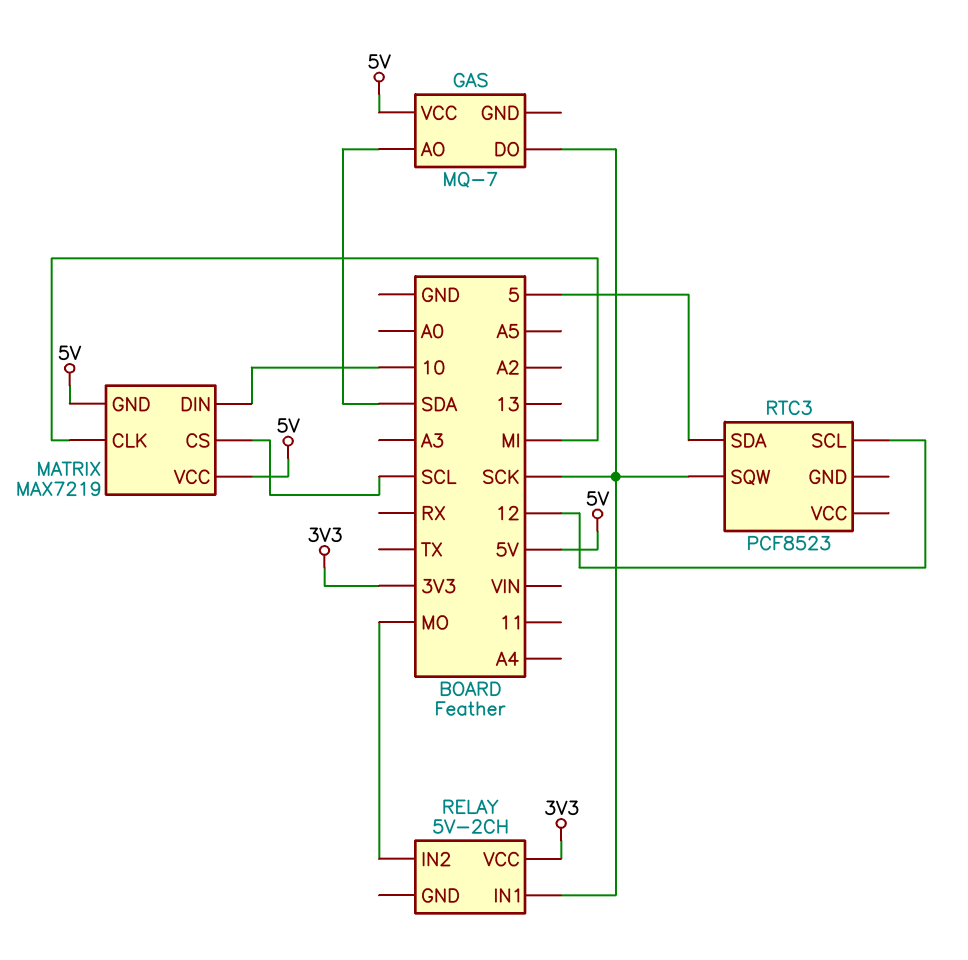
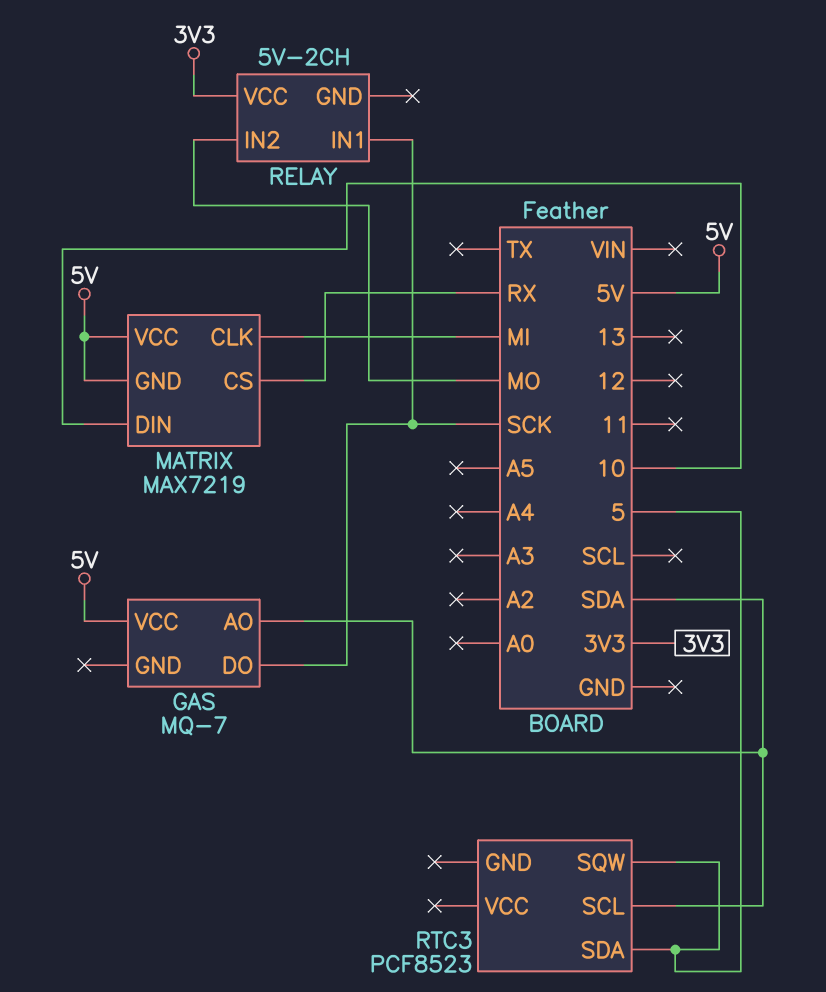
MATRIX pin CS: SCL -> RX
RTC3 pin SCL: 12 -> SDA
RTC3 pin SQW: SCK -> 5

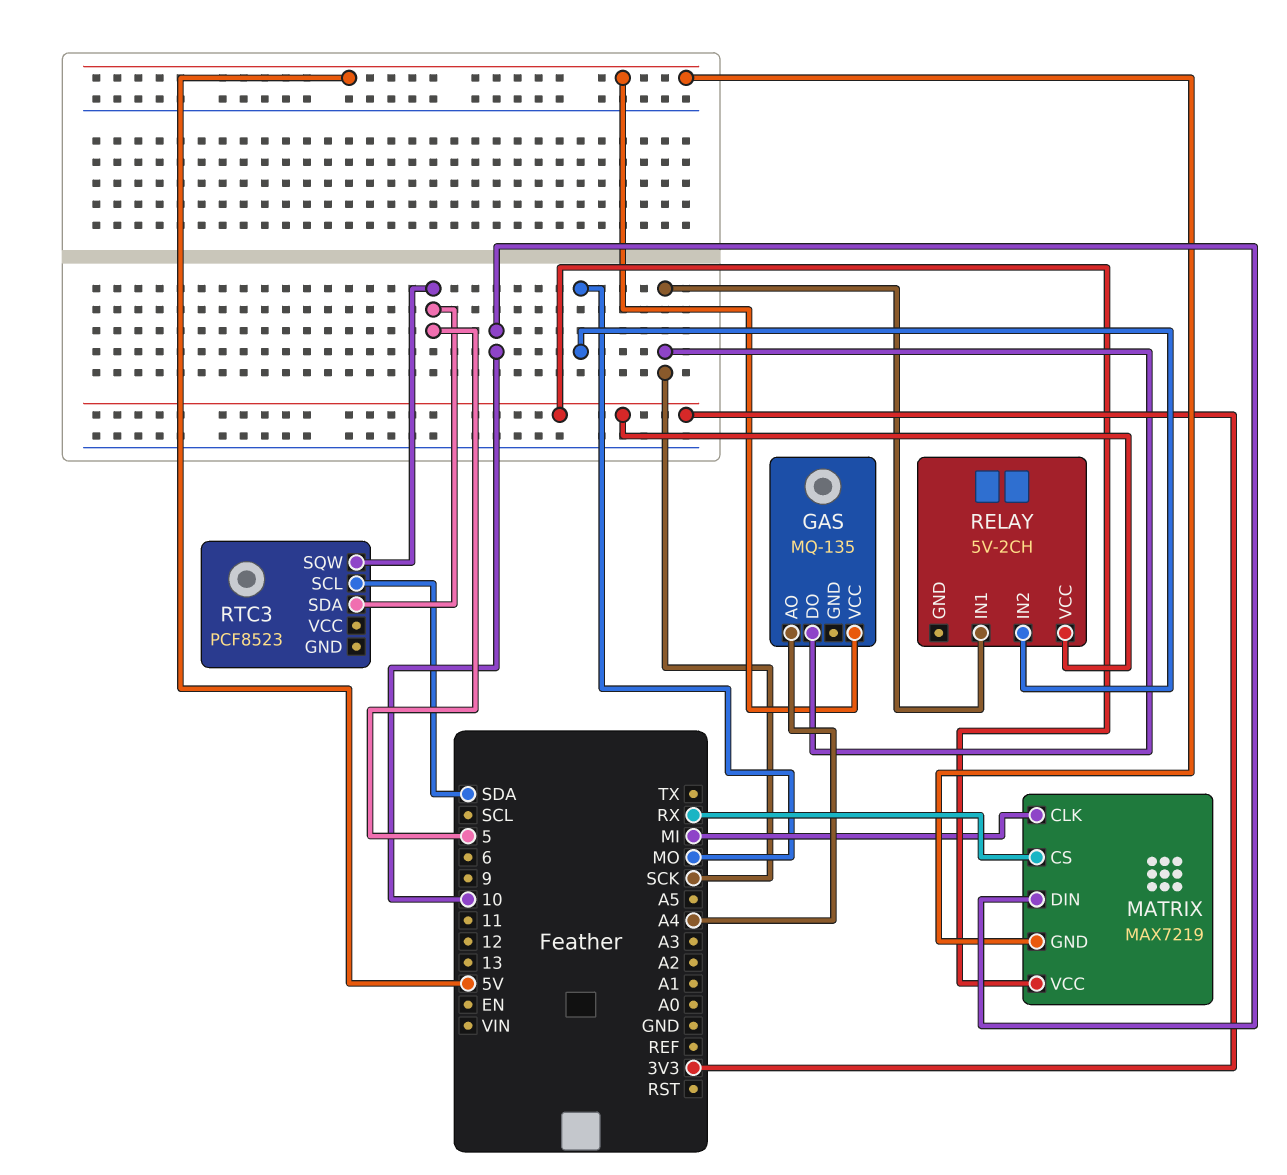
GAS: MQ-7 -> MQ-135
GAS pin AO: SDA -> A4
MATRIX pin VCC: 5V -> 3V3

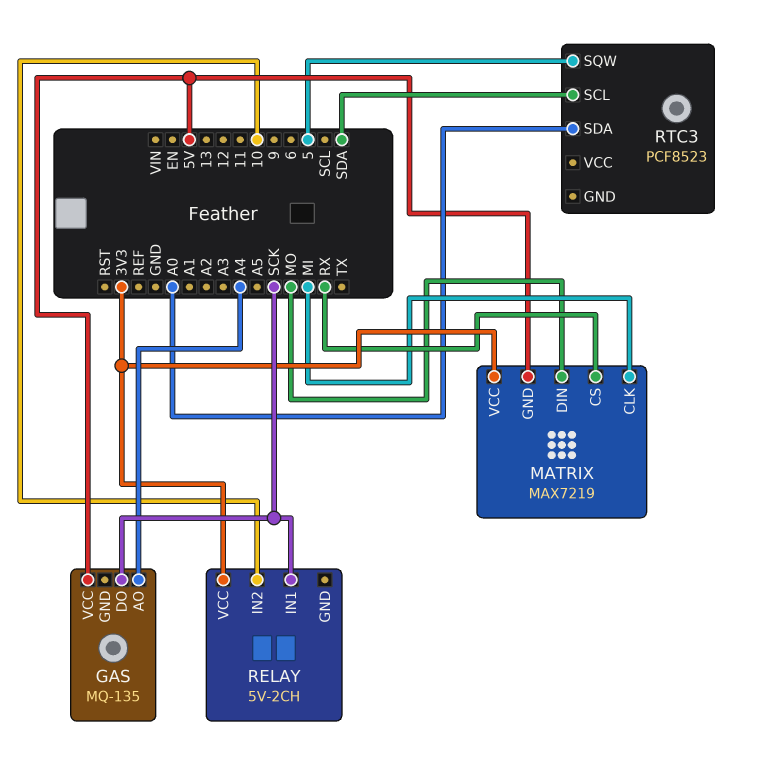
MATRIX pin DIN: 10 -> MO
RELAY pin IN2: MO -> 10
RTC3 pin SDA: 5 -> A0

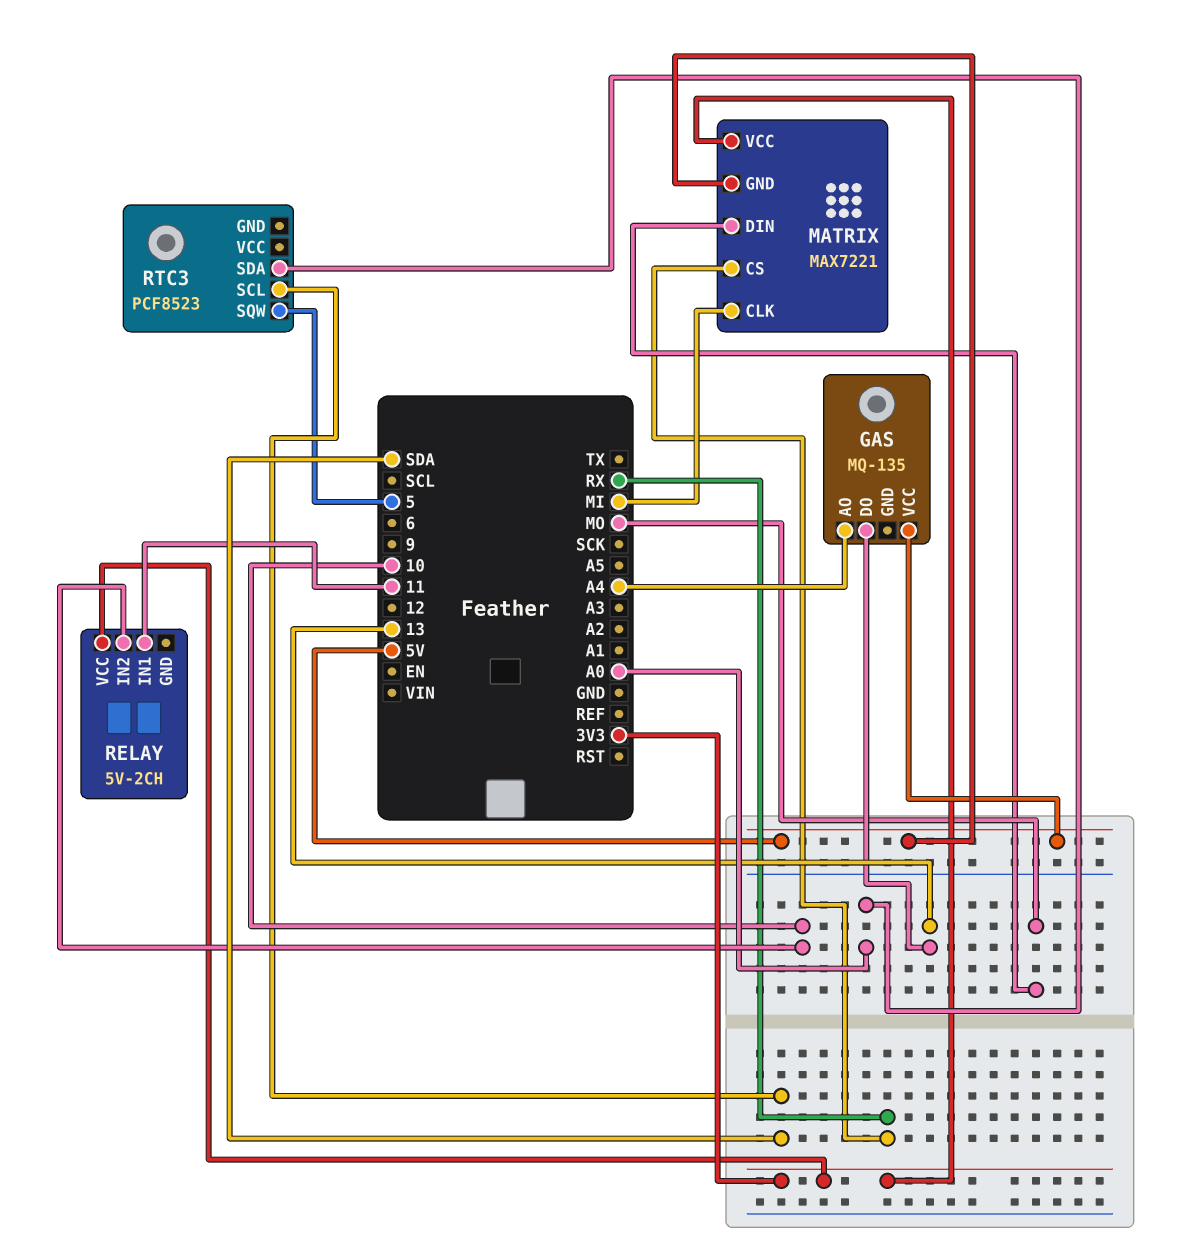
GAS pin DO: SCK -> 13
MATRIX: MAX7219 -> MAX7221
RELAY pin IN1: SCK -> 11

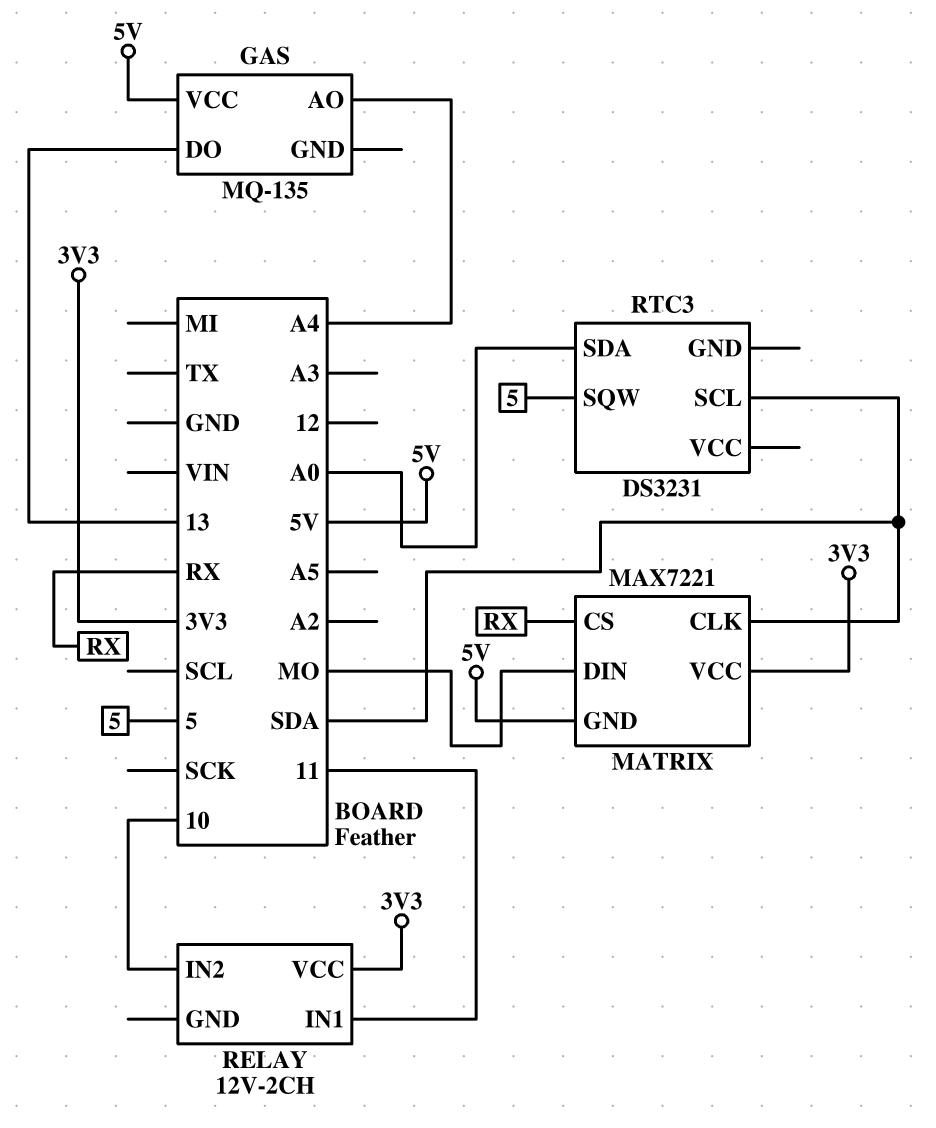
MATRIX pin CLK: MI -> SDA
RELAY: 5V-2CH -> 12V-2CH
RTC3: PCF8523 -> DS3231

